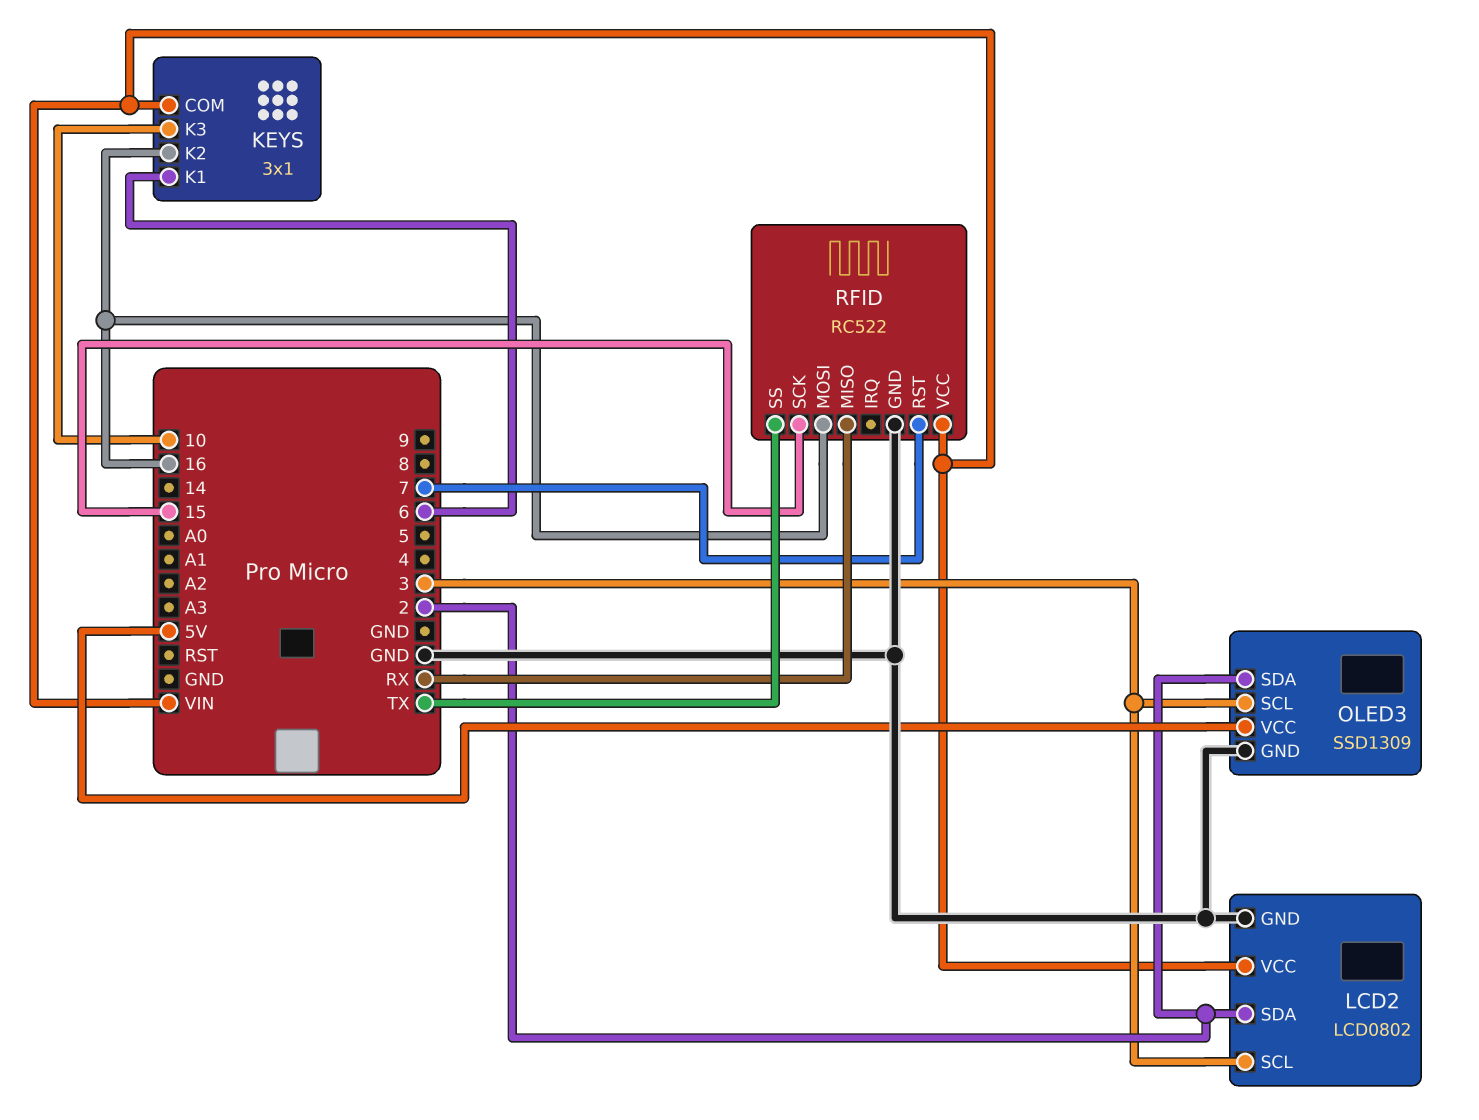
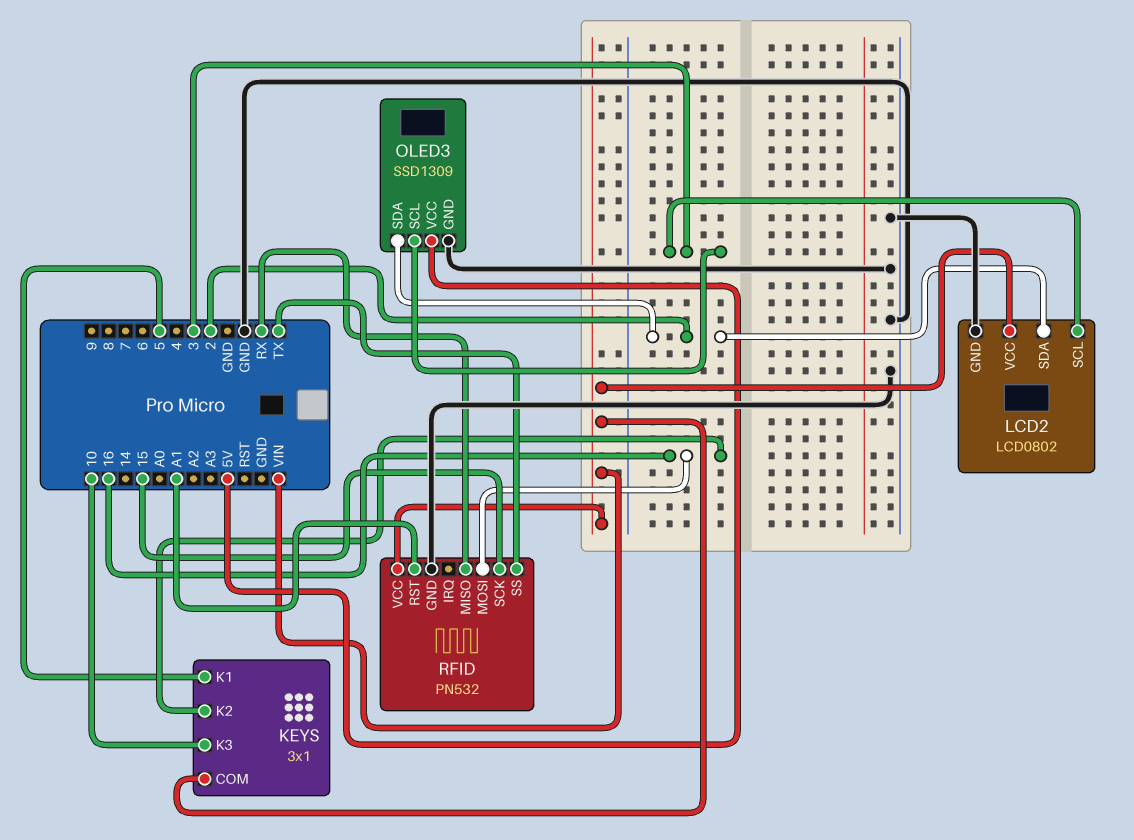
KEYS pin K1: 6 -> 5
RFID: RC522 -> PN532
RFID pin RST: 7 -> A1

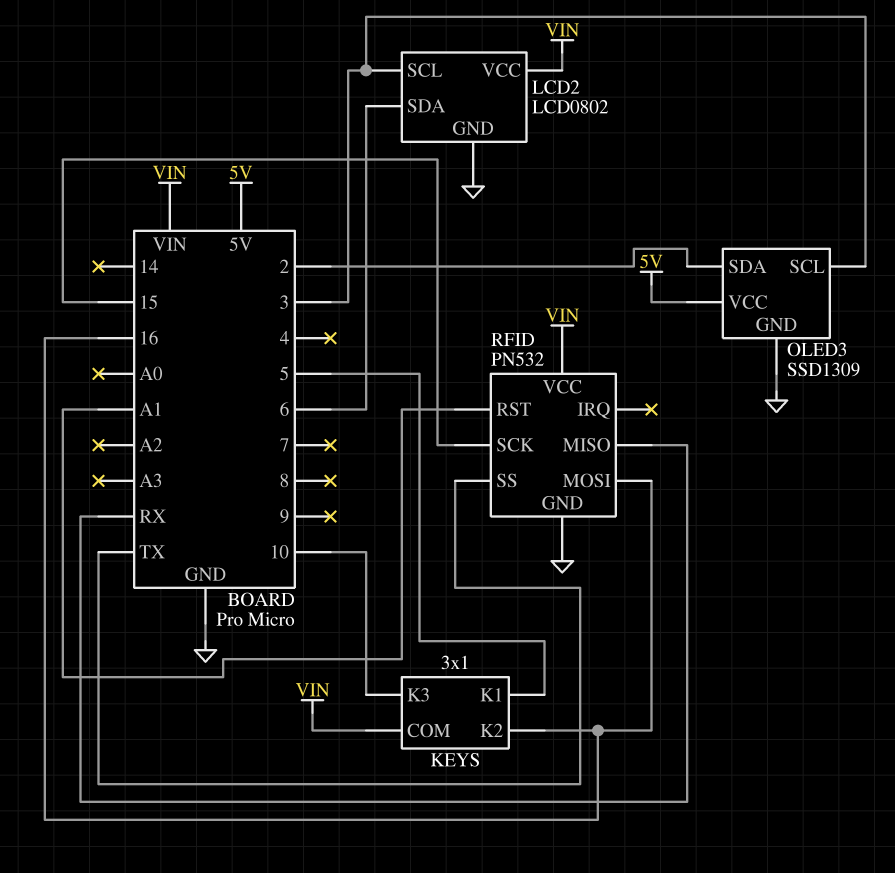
LCD2 pin SDA: 2 -> 6

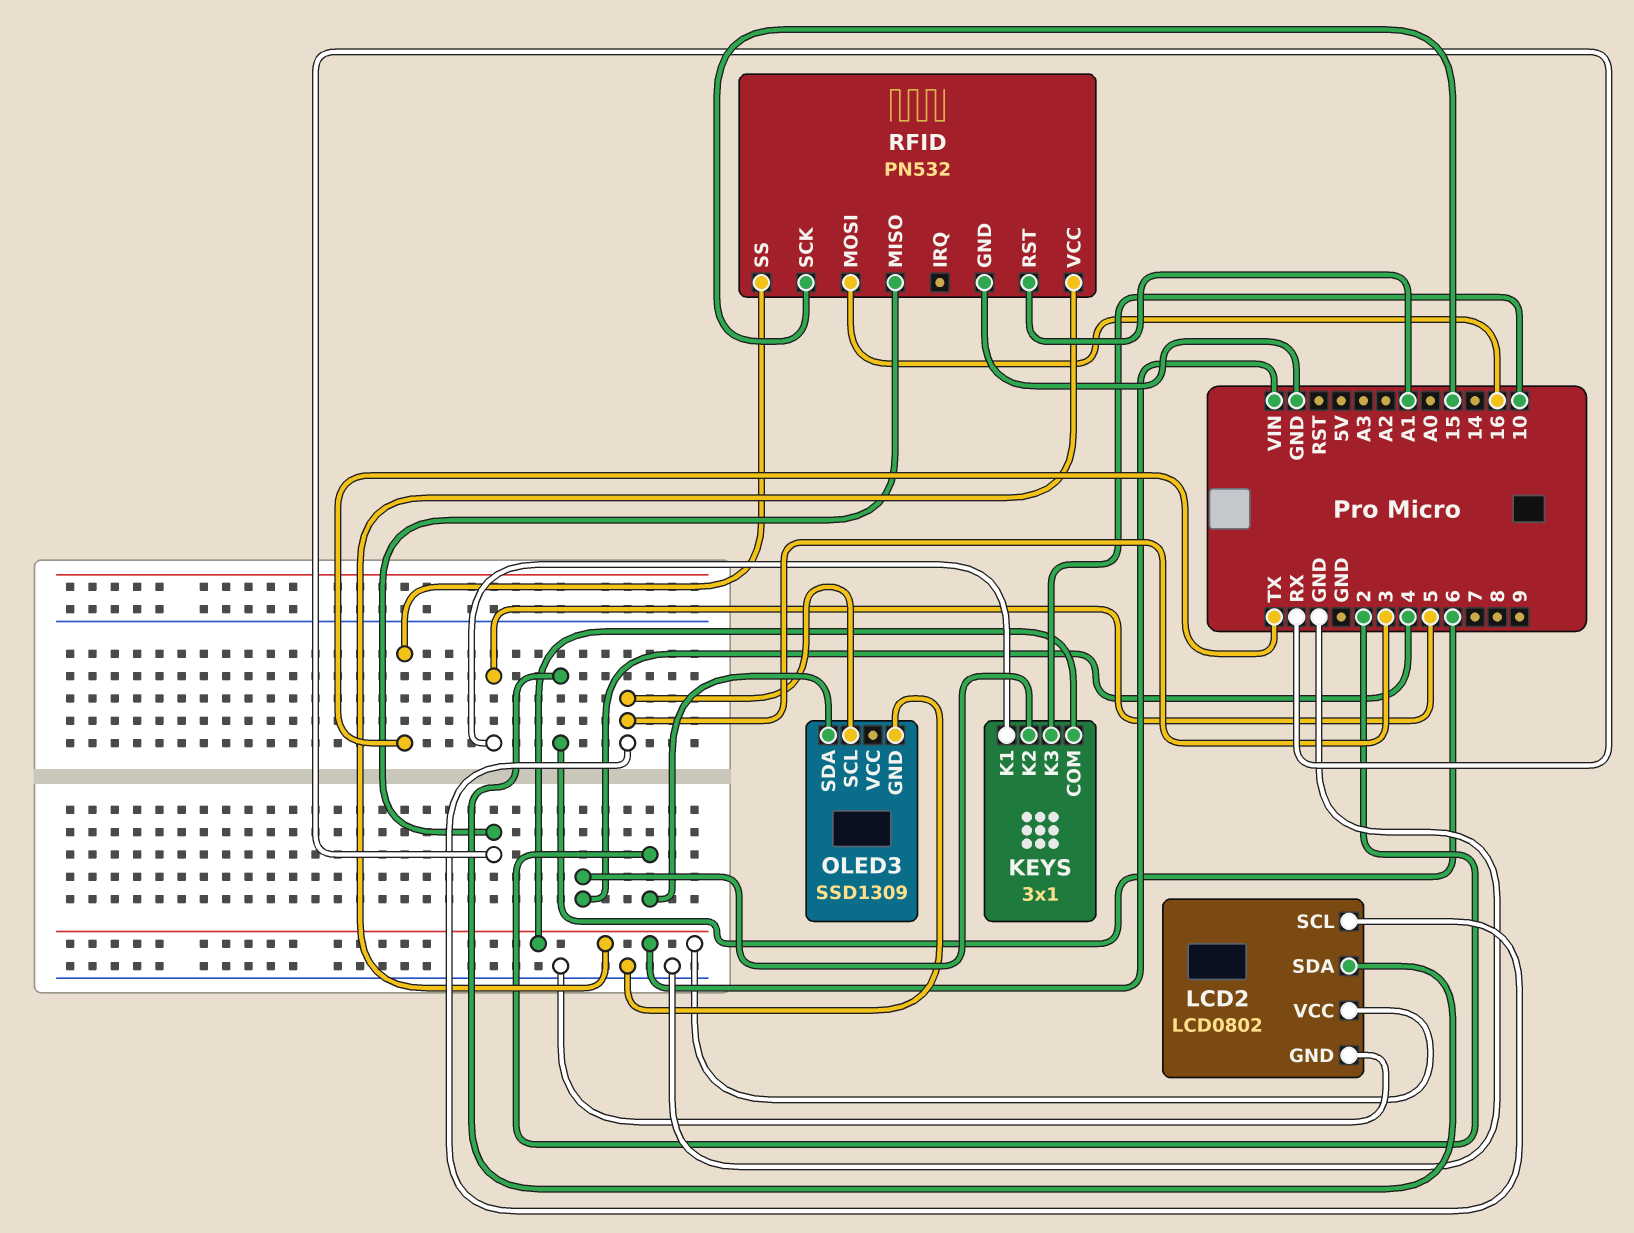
KEYS pin K2: 16 -> 4
OLED3 pin VCC: 5V -> none

